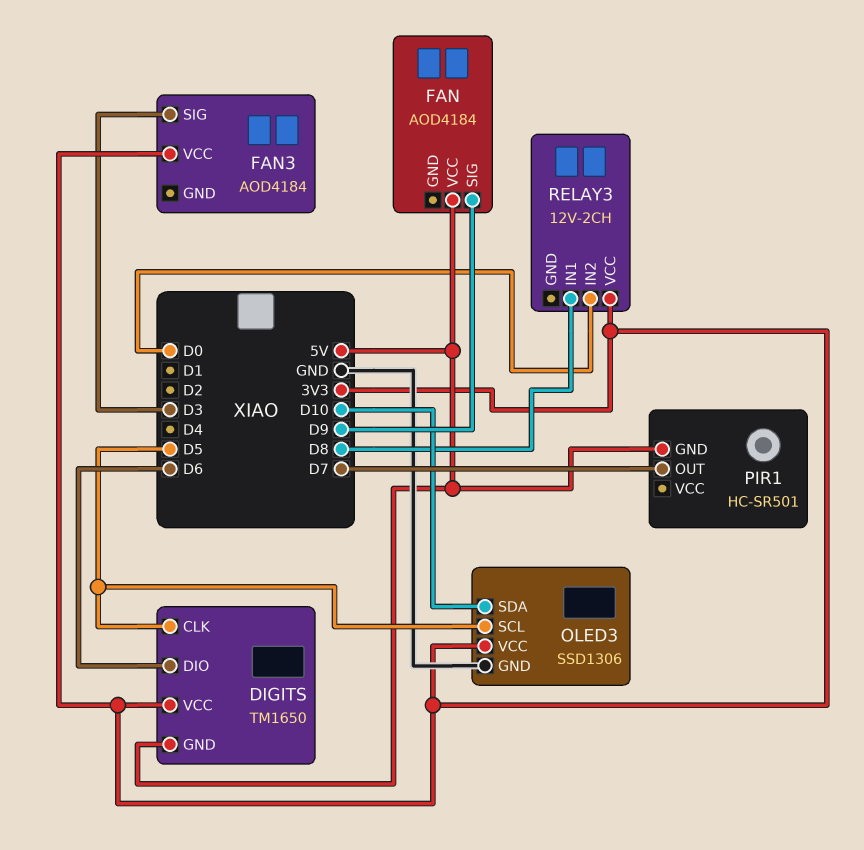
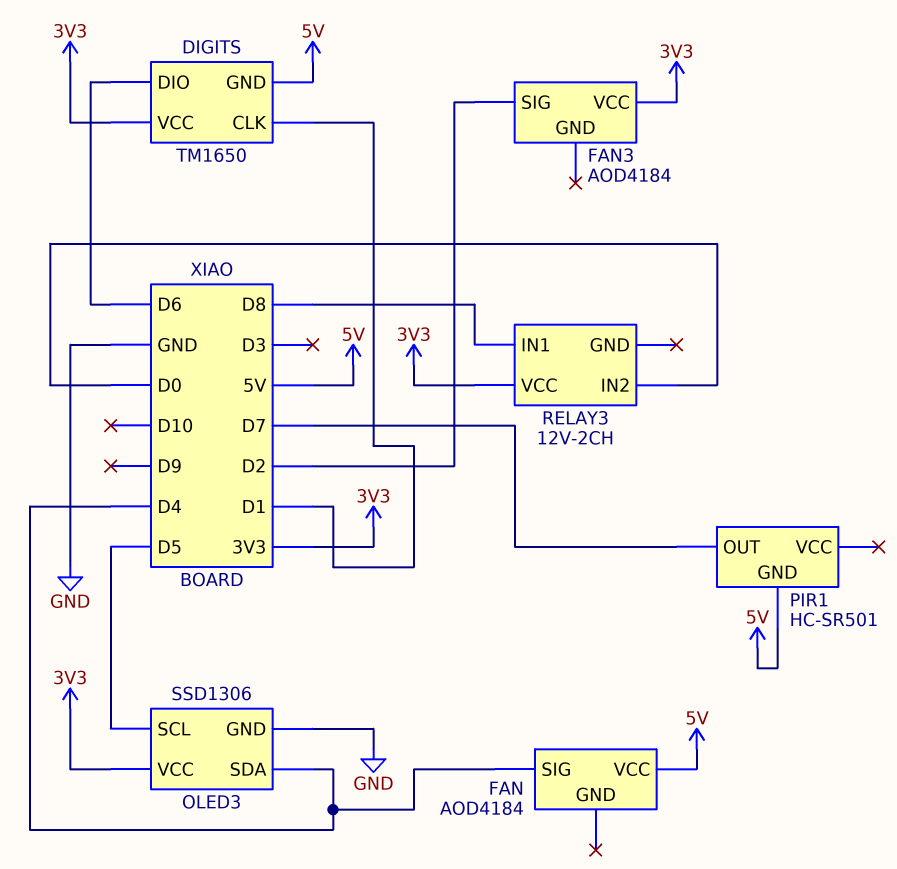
DIGITS pin CLK: D5 -> D1
FAN pin SIG: D9 -> D4
FAN3 pin SIG: D3 -> D2
OLED3 pin SDA: D10 -> D4

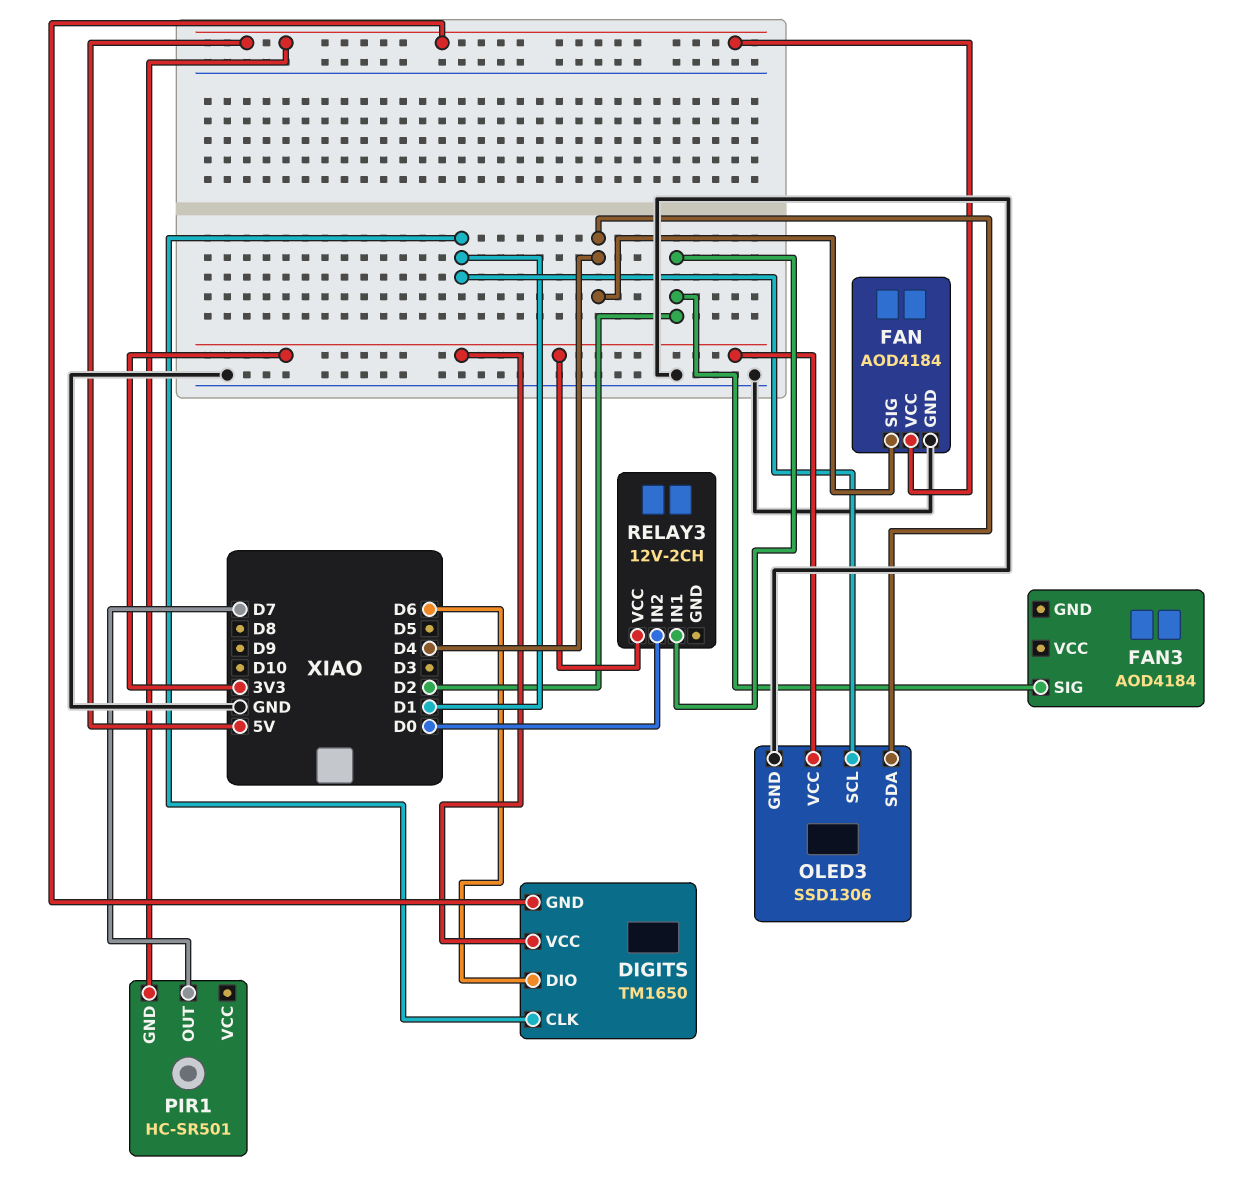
FAN pin GND: none -> GND
FAN3 pin VCC: 3V3 -> none
OLED3 pin SCL: D5 -> D1
RELAY3 pin IN1: D8 -> D2

